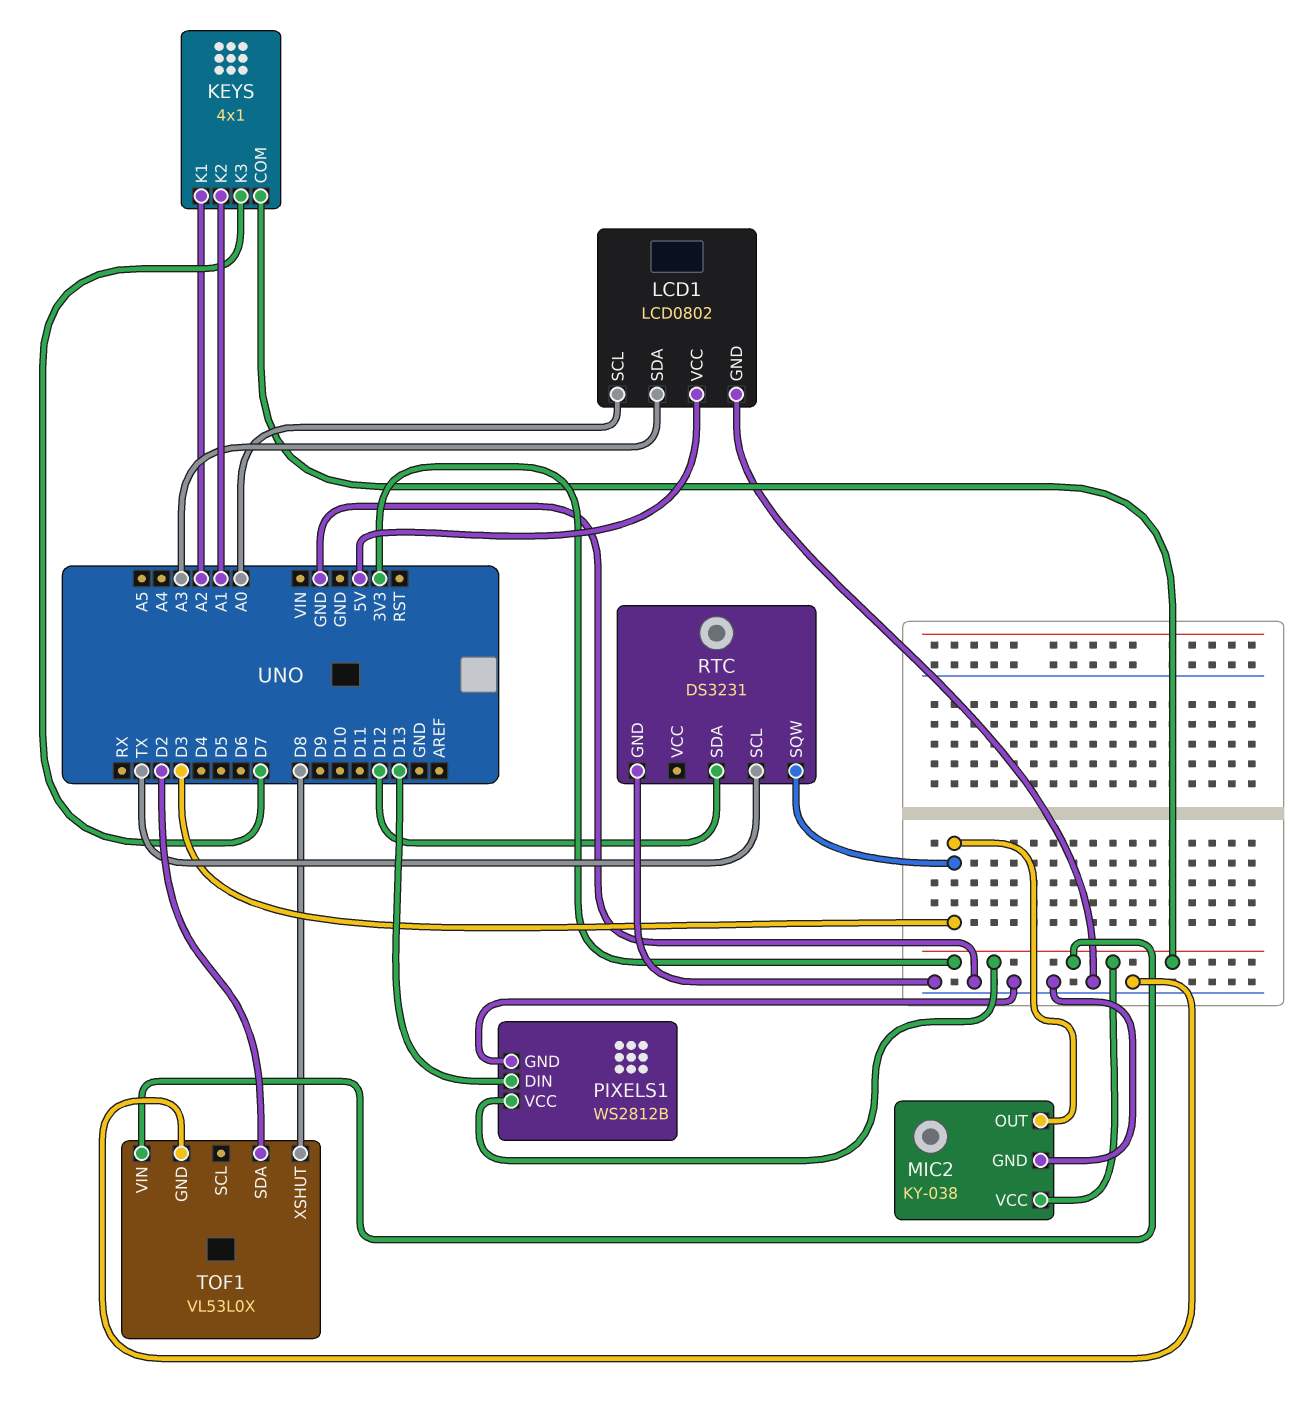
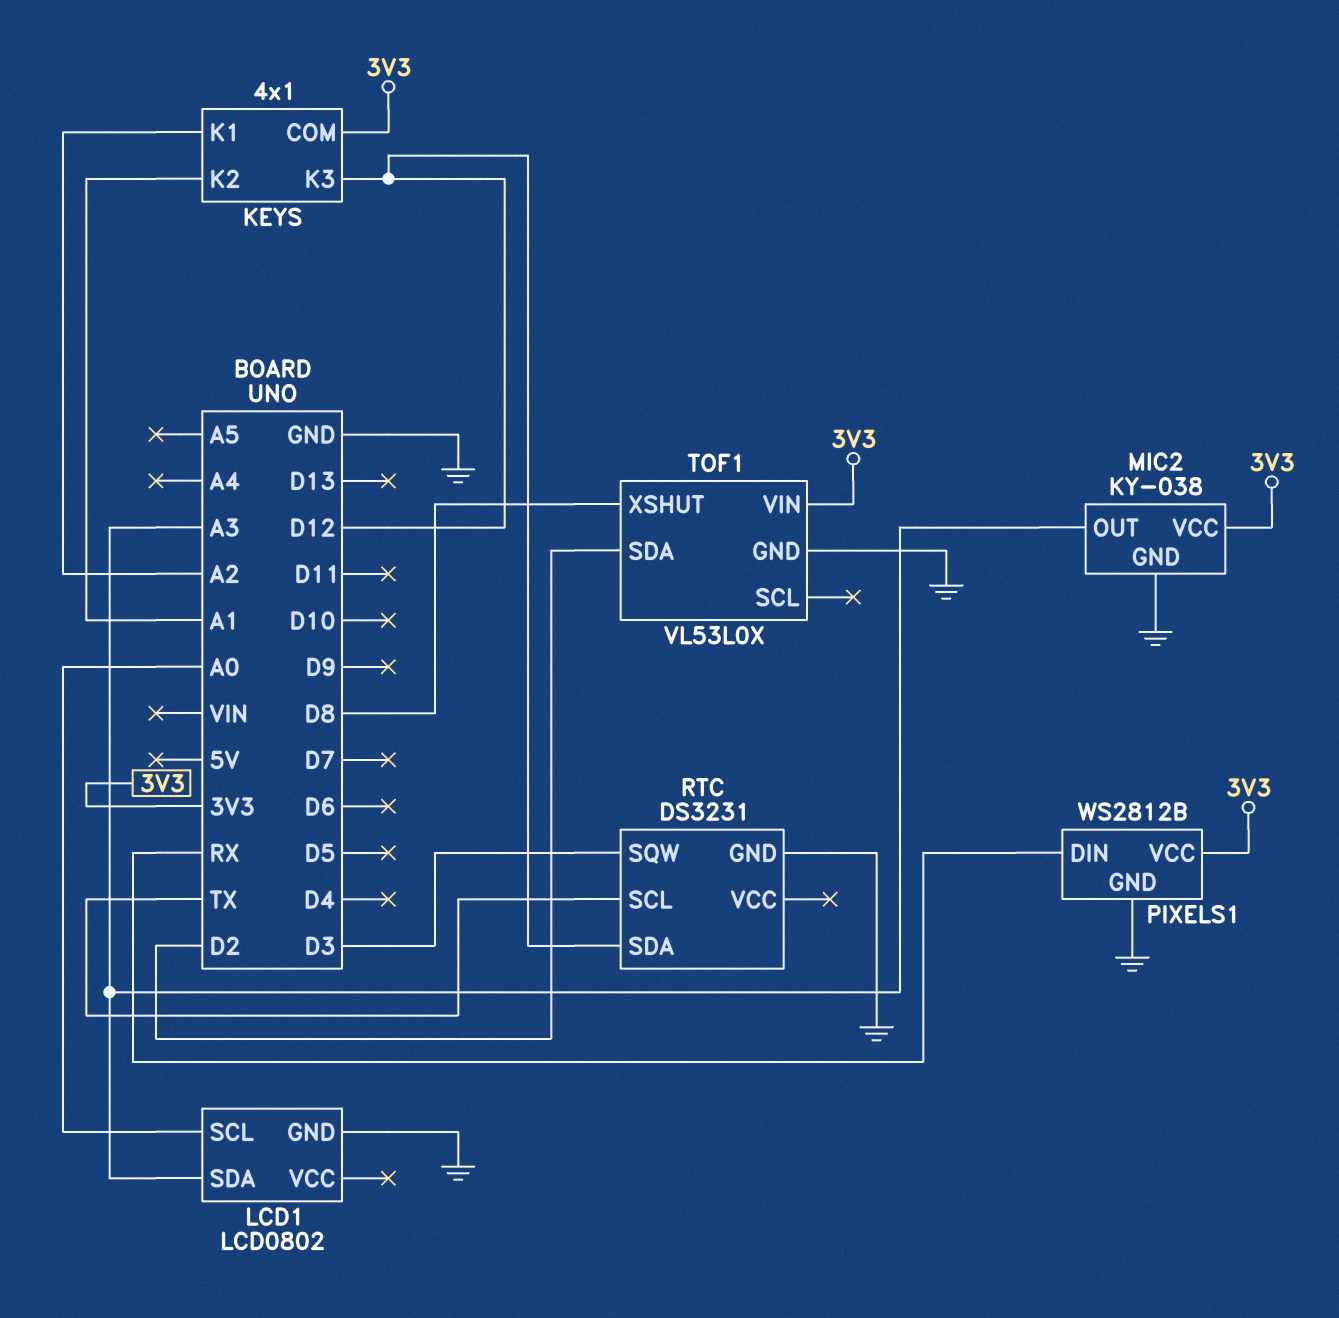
KEYS pin K3: D7 -> D12
LCD1 pin VCC: 5V -> none
MIC2 pin OUT: D3 -> A3
PIXELS1 pin DIN: D13 -> RX

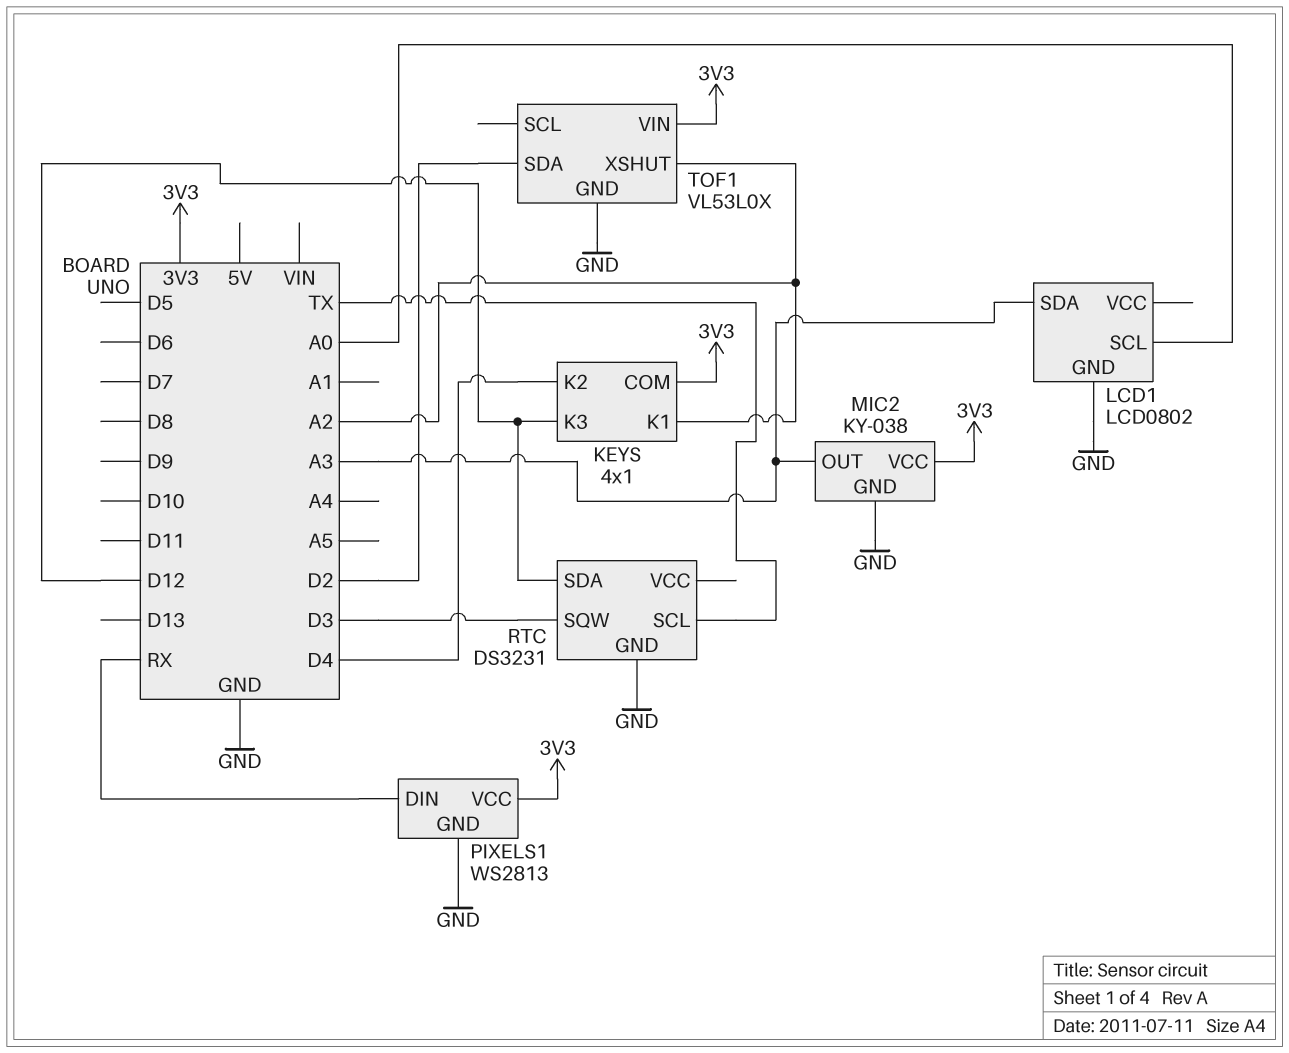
KEYS pin K2: A1 -> D4
PIXELS1: WS2812B -> WS2813
TOF1 pin XSHUT: D8 -> A2

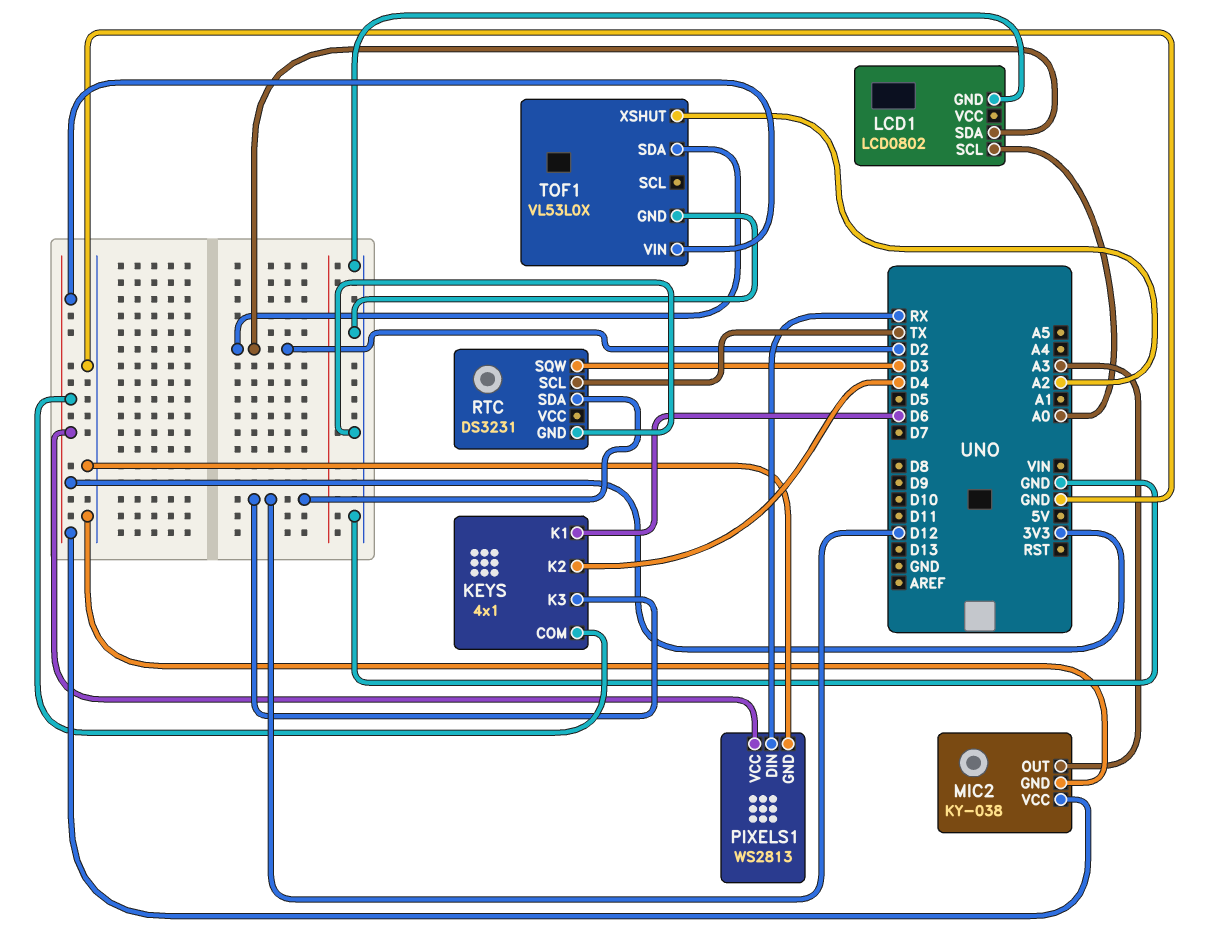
KEYS pin K1: A2 -> D6
LCD1 pin SDA: A3 -> D2

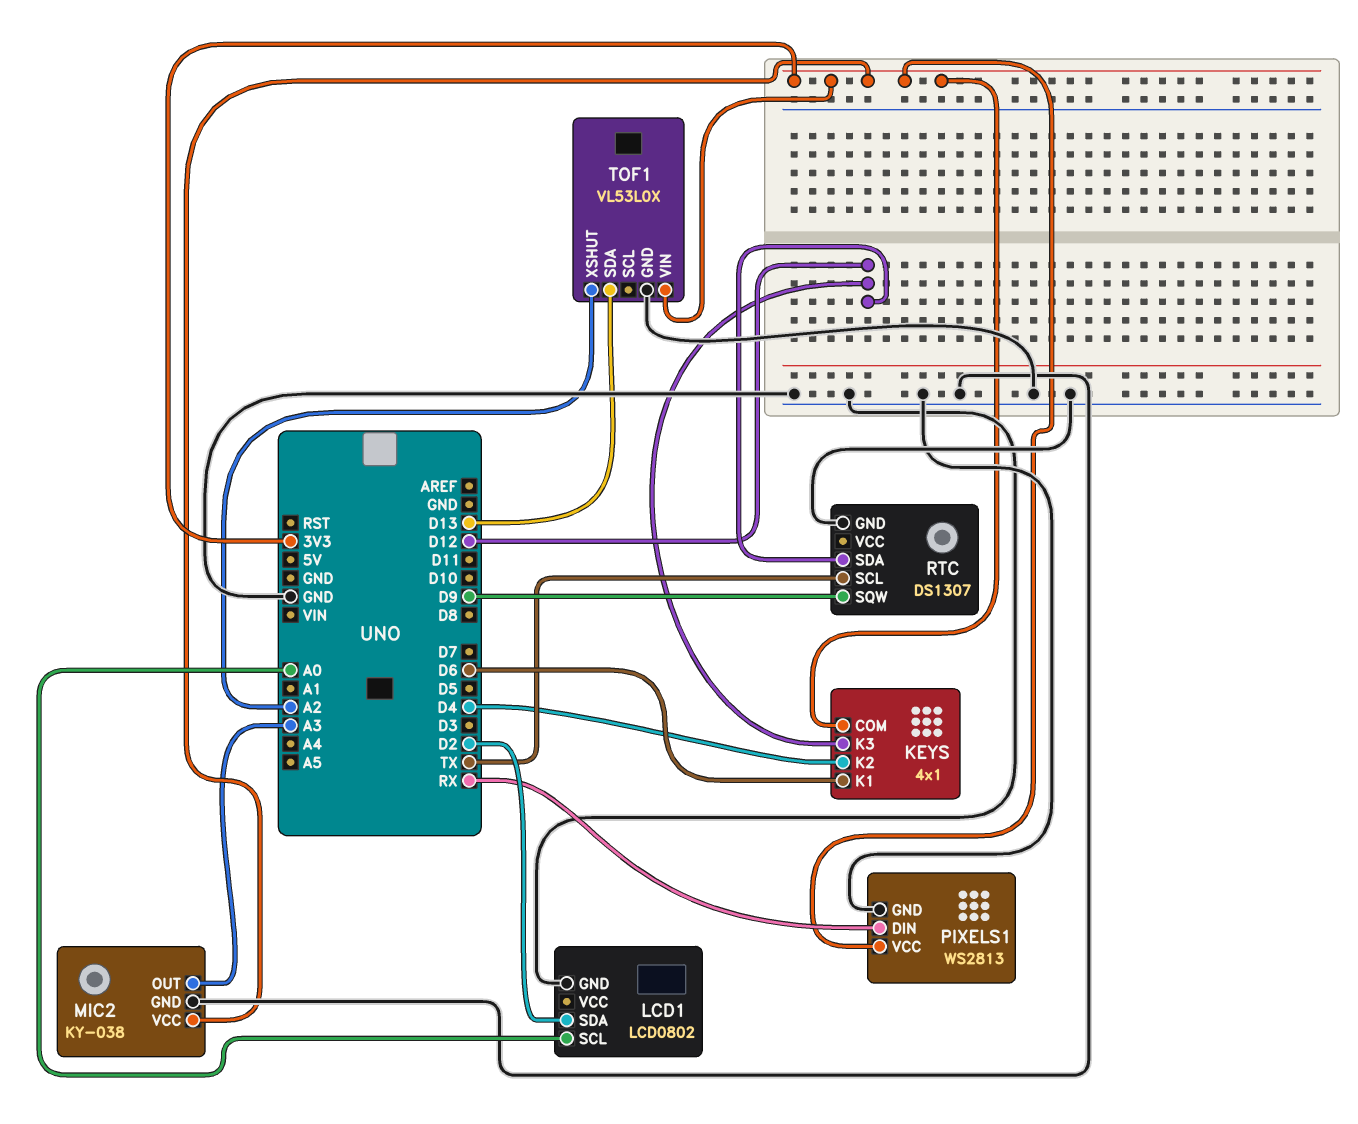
RTC: DS3231 -> DS1307
RTC pin SQW: D3 -> D9
TOF1 pin SDA: D2 -> D13

